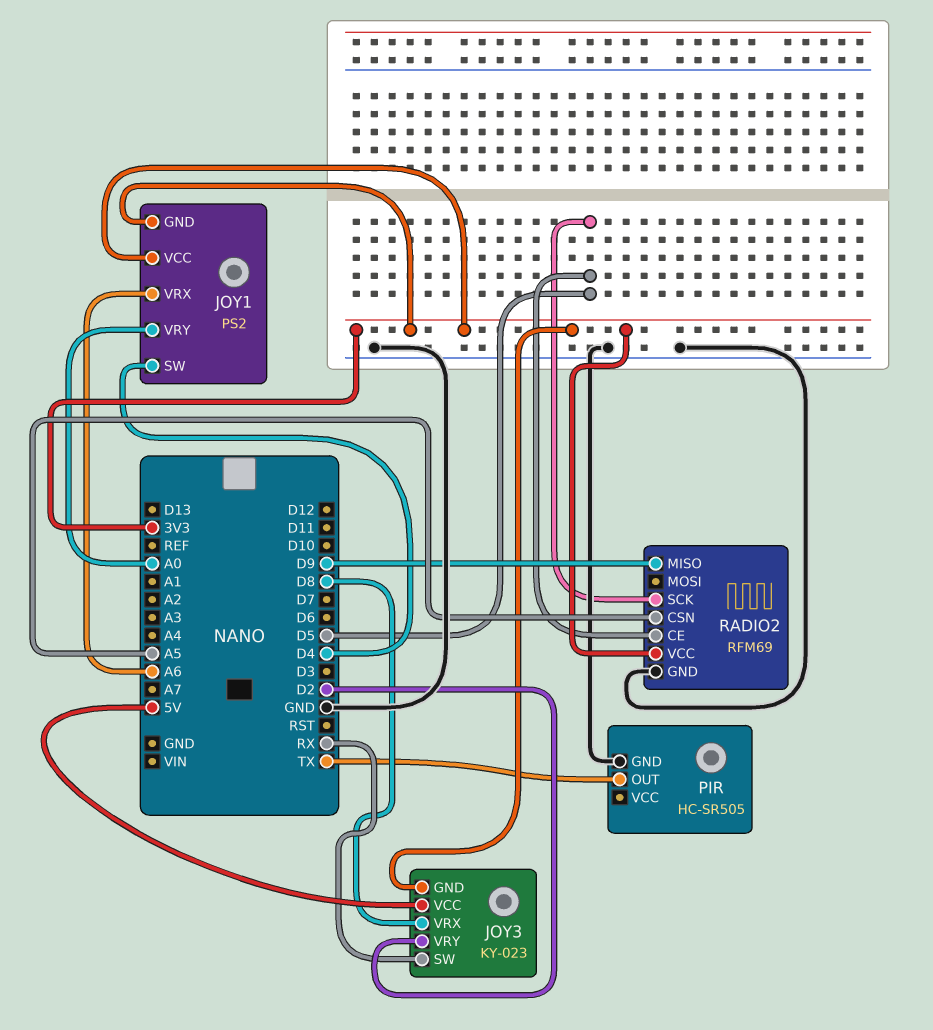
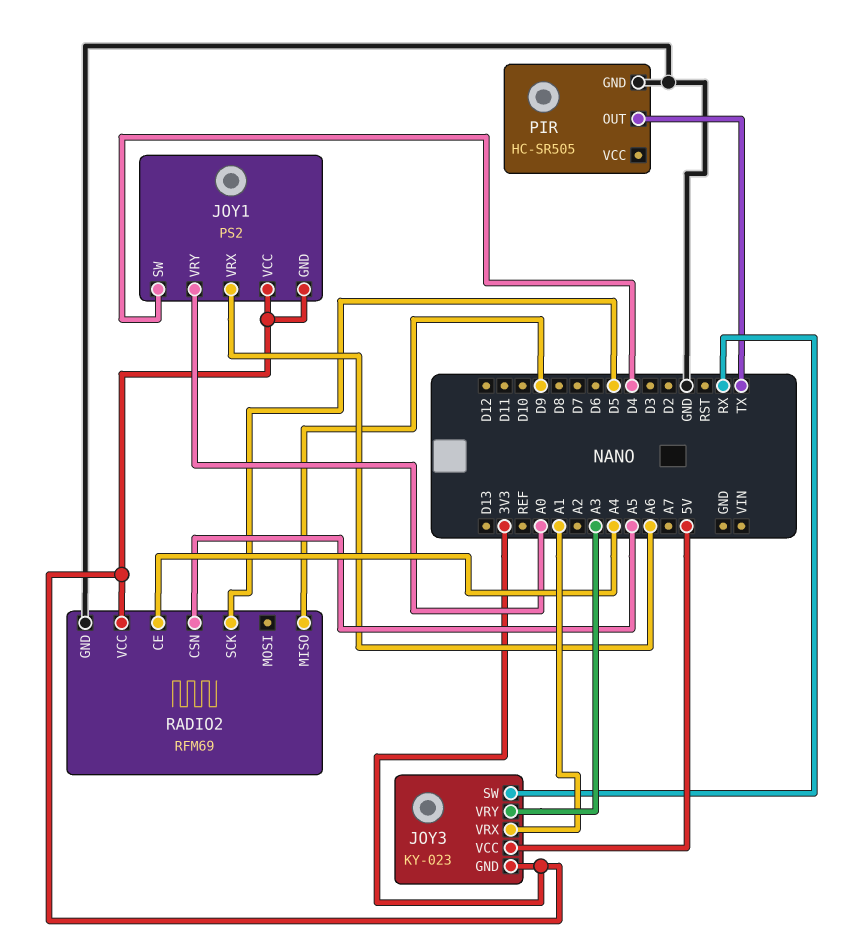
JOY3 pin VRX: D8 -> A1
JOY3 pin VRY: D2 -> A3
RADIO2 pin CE: D5 -> A4

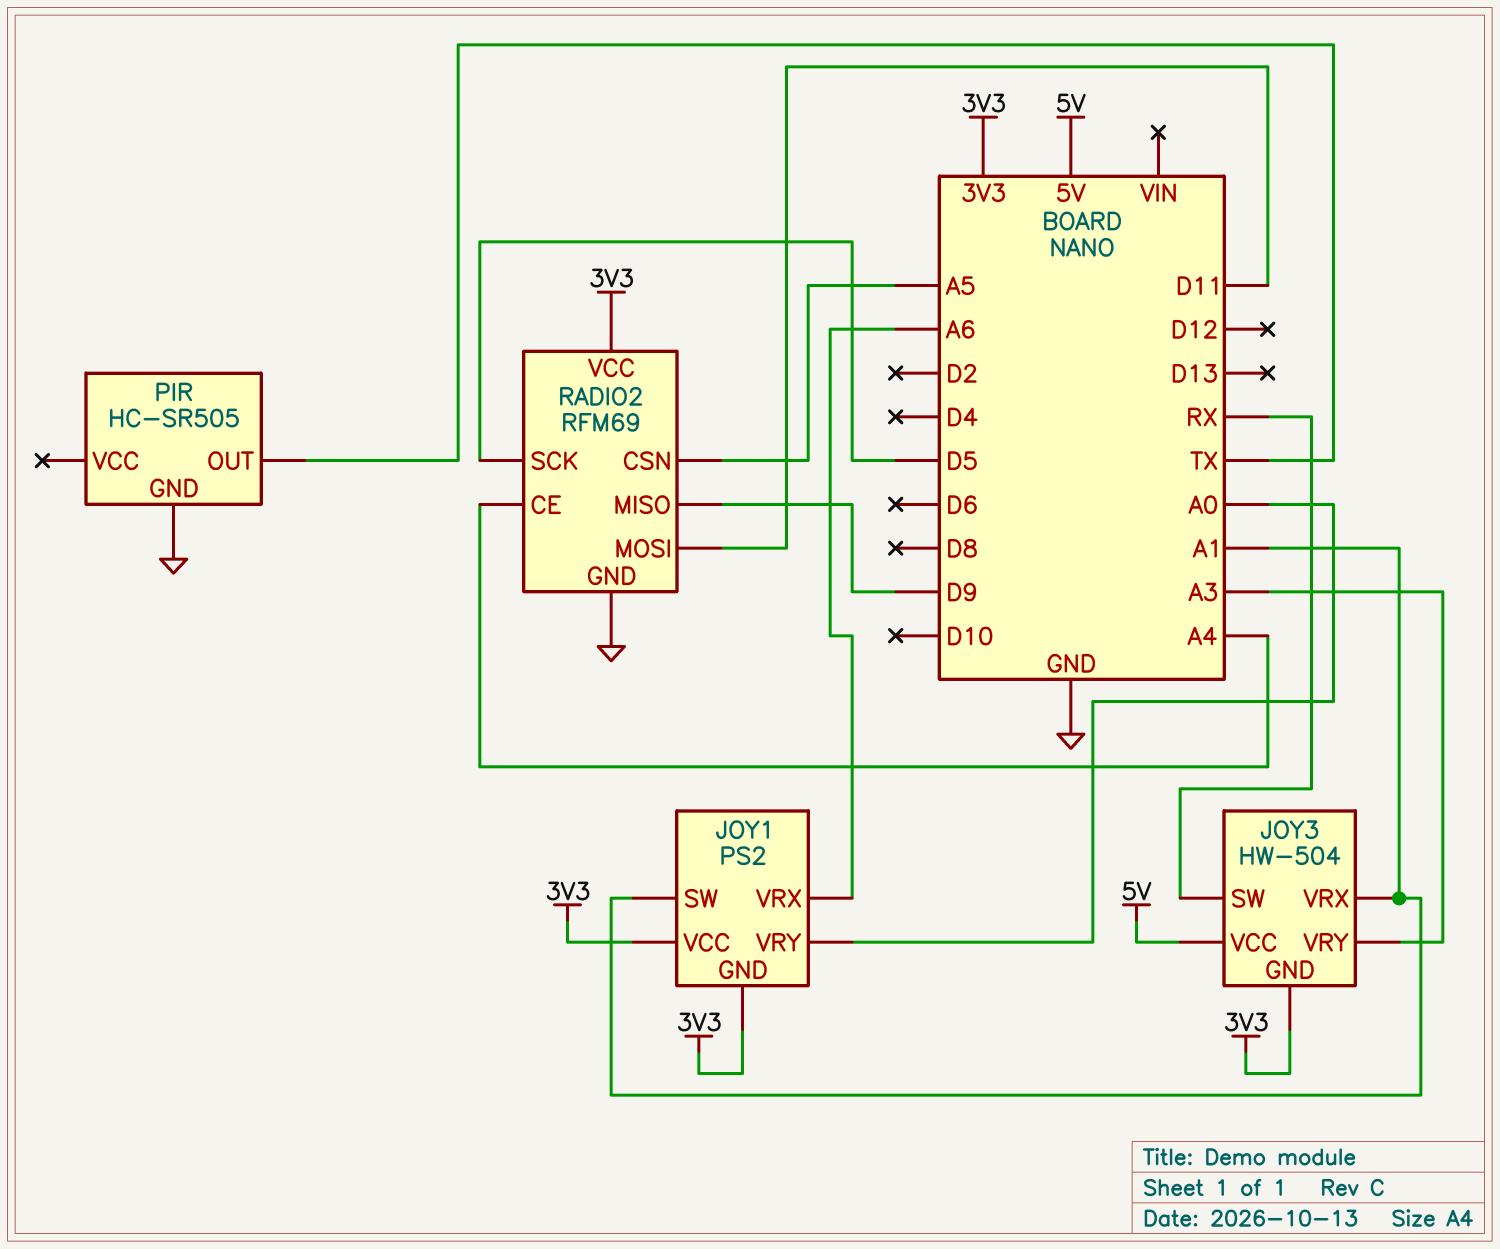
JOY1 pin SW: D4 -> A1
JOY3: KY-023 -> HW-504
RADIO2 pin MOSI: none -> D11

